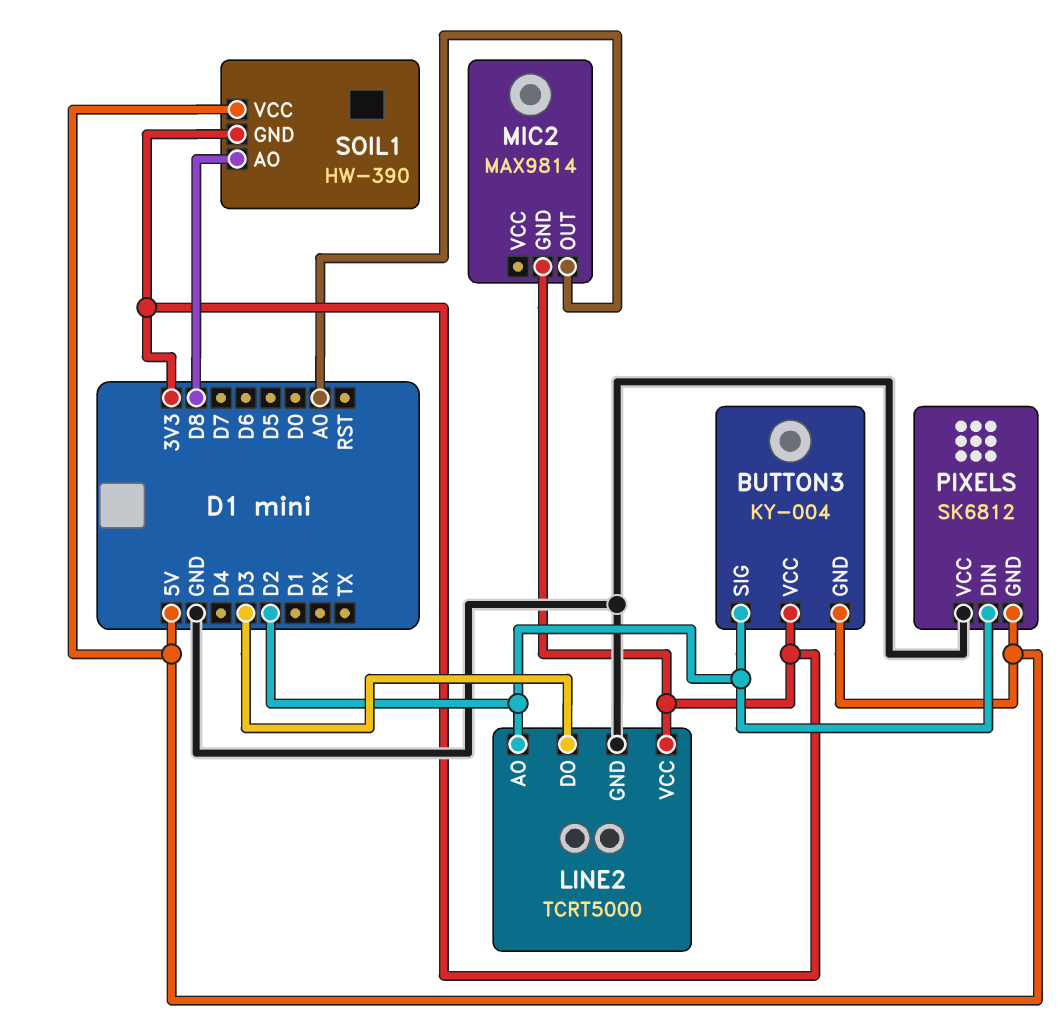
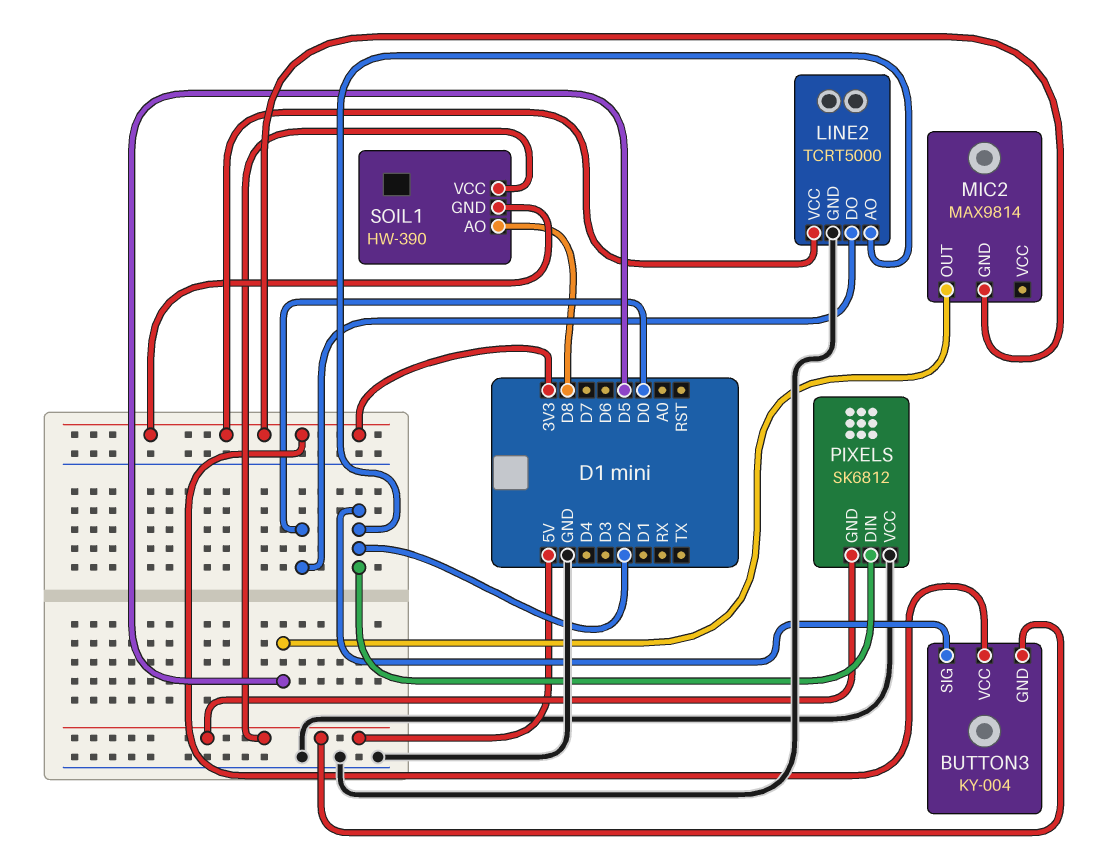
LINE2 pin DO: D3 -> D0
MIC2 pin OUT: A0 -> D5

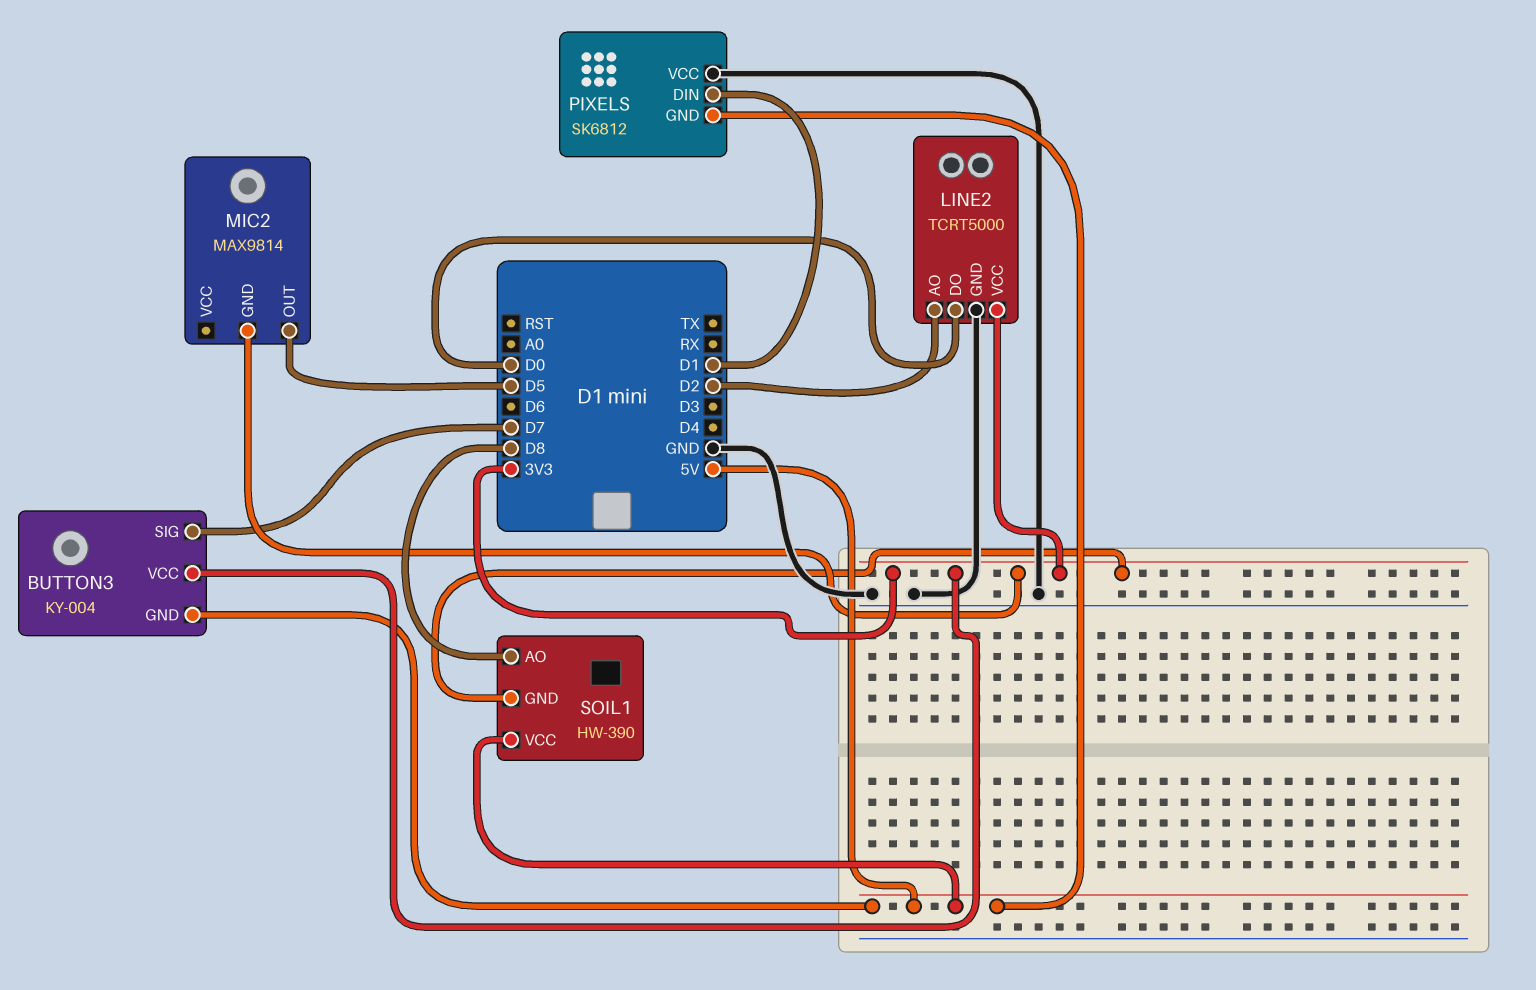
BUTTON3 pin SIG: D2 -> D7
PIXELS pin DIN: D2 -> D1

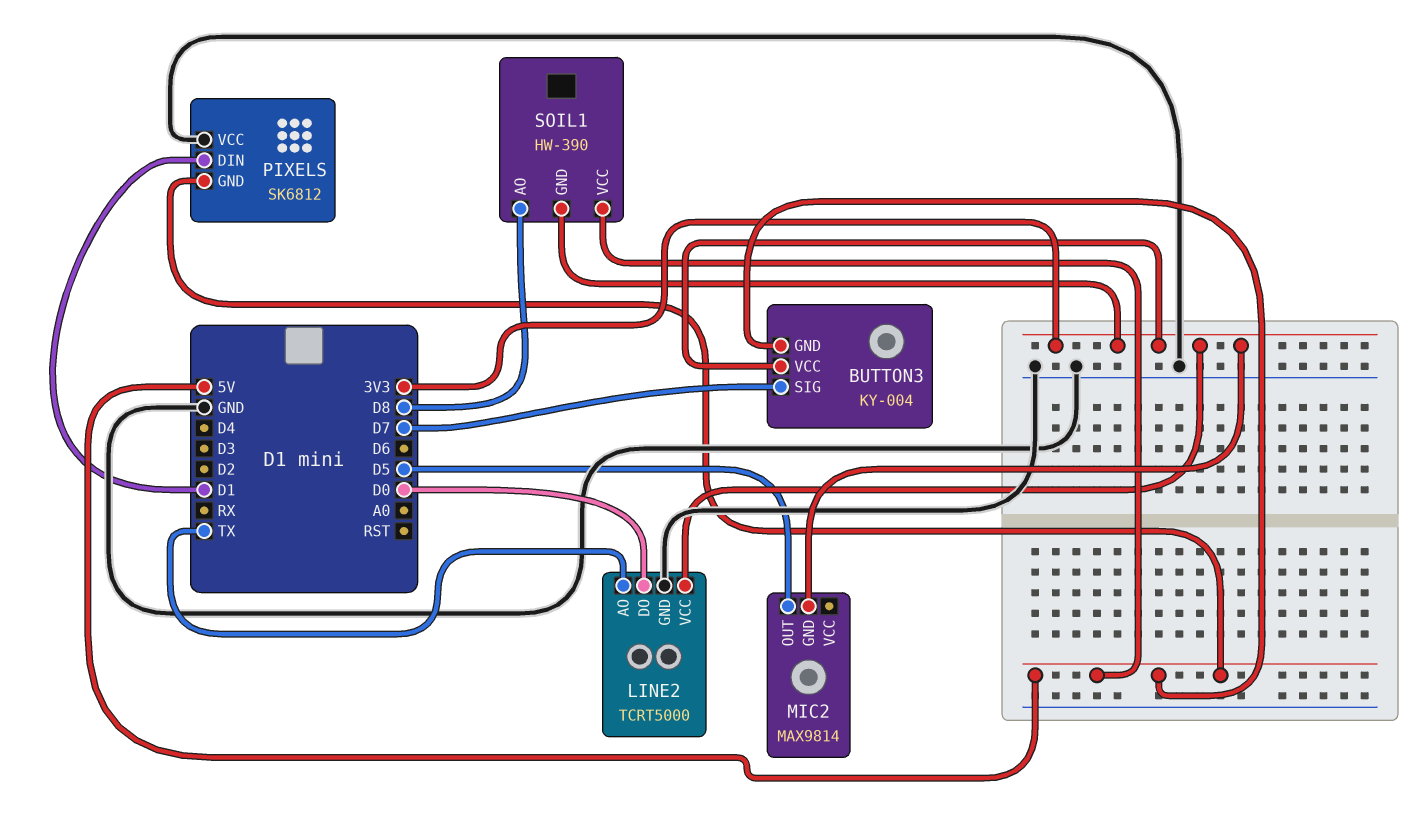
LINE2 pin AO: D2 -> TX

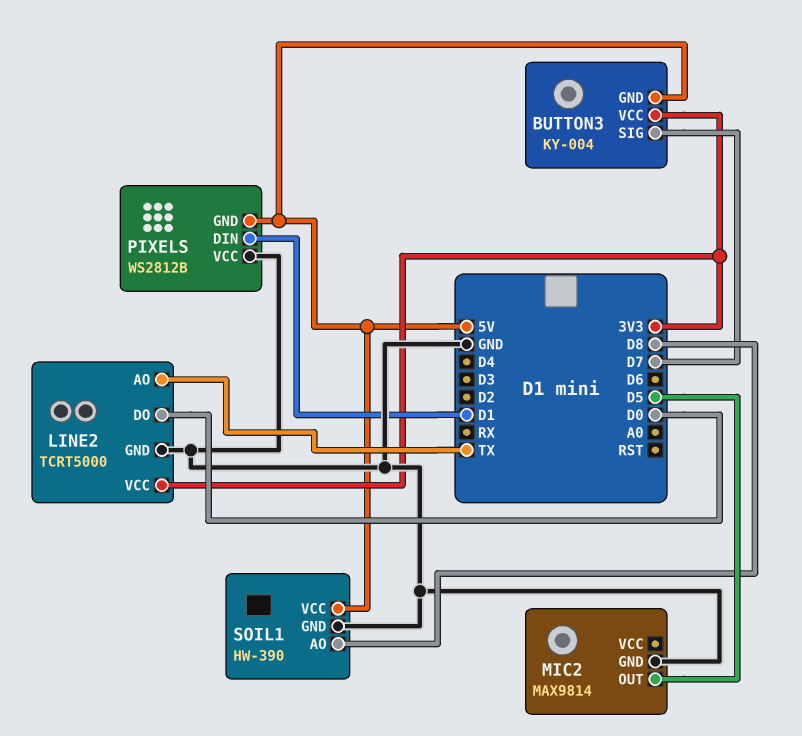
MIC2 pin GND: 3V3 -> GND
PIXELS: SK6812 -> WS2812B
SOIL1 pin GND: 3V3 -> GND

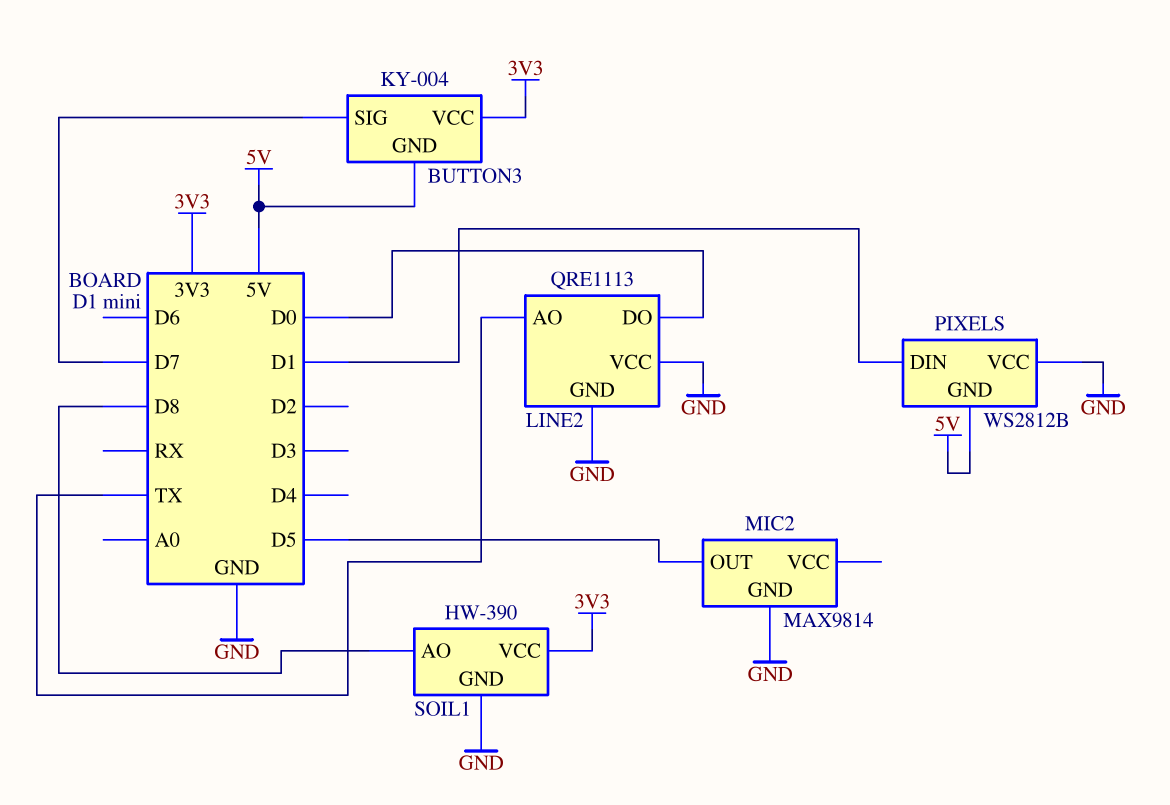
LINE2: TCRT5000 -> QRE1113
LINE2 pin VCC: 3V3 -> GND
SOIL1 pin VCC: 5V -> 3V3

